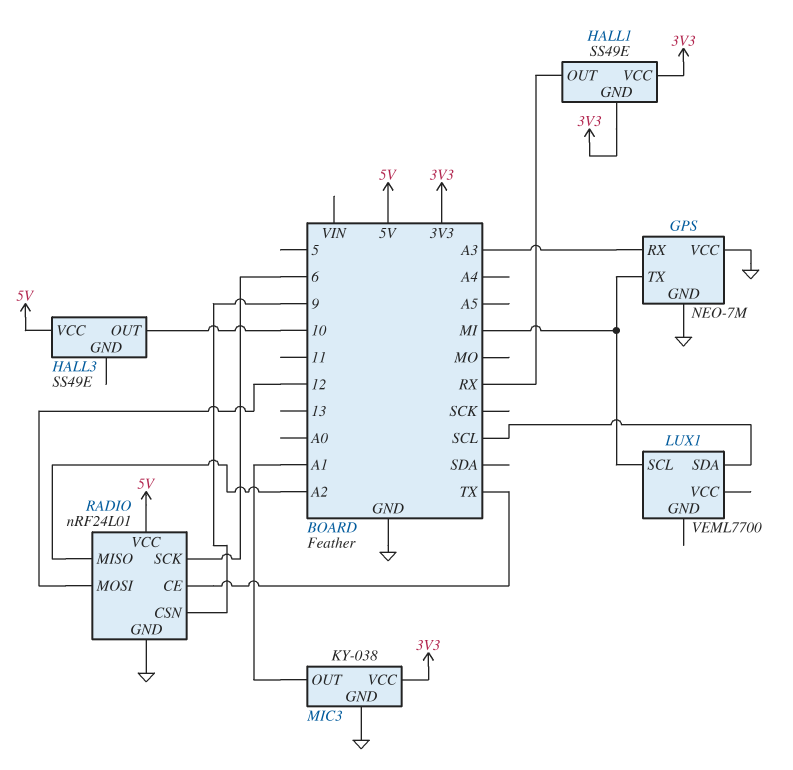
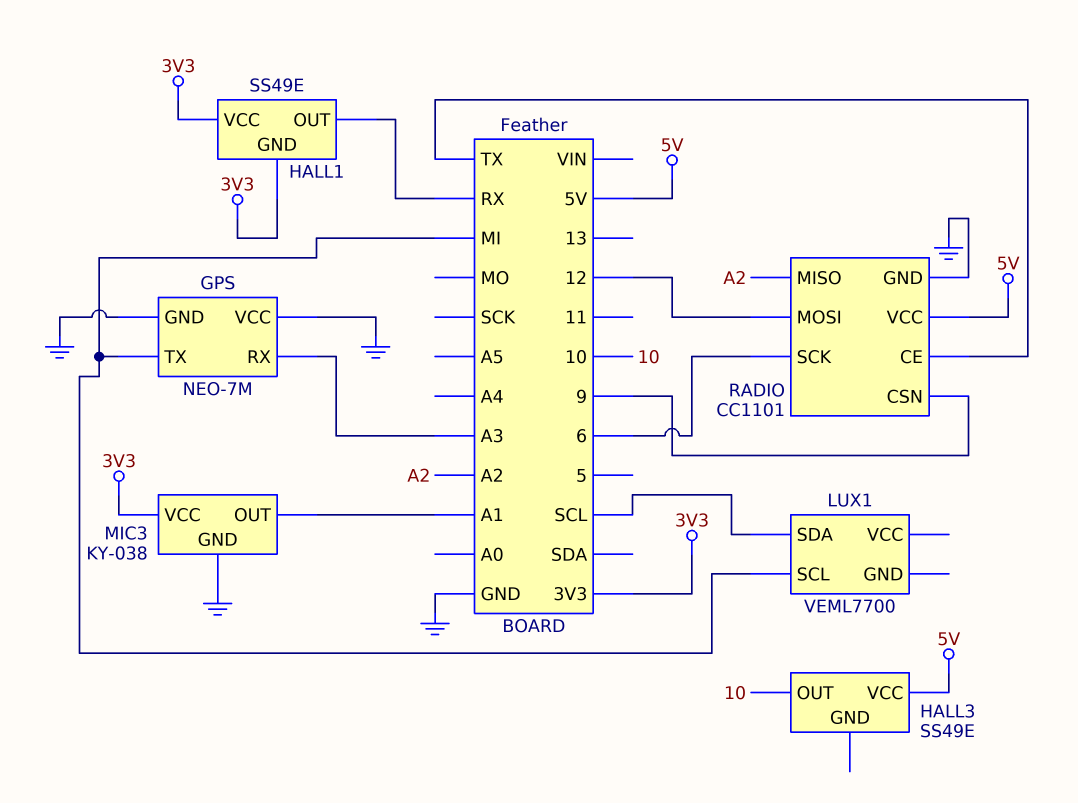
RADIO: nRF24L01 -> CC1101

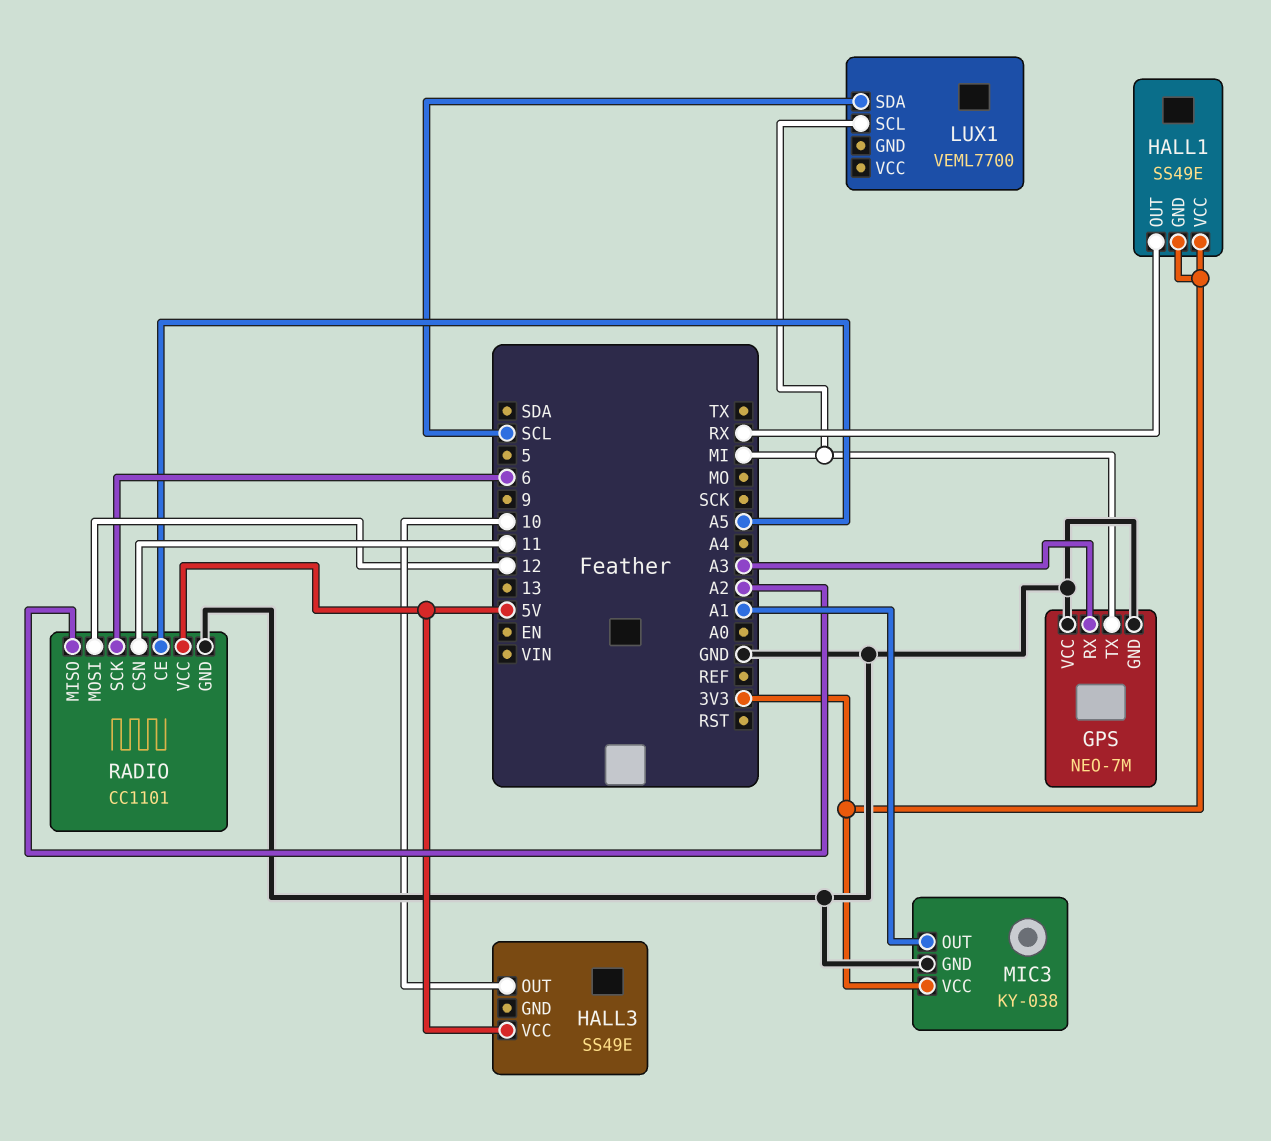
RADIO pin CE: TX -> A5
RADIO pin CSN: 9 -> 11

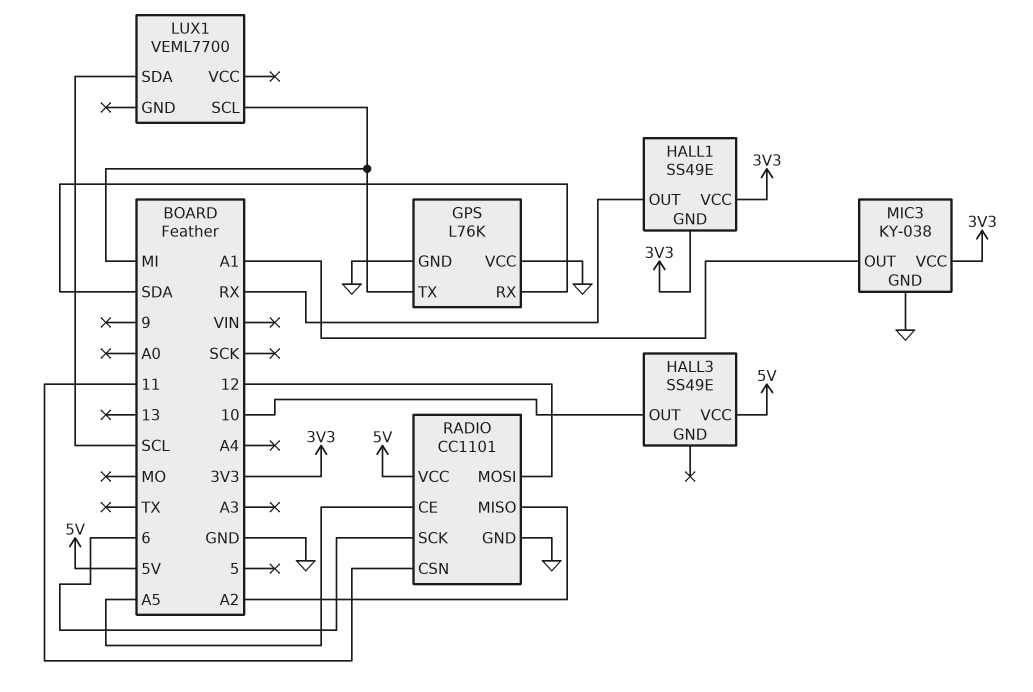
GPS: NEO-7M -> L76K
GPS pin RX: A3 -> SDA

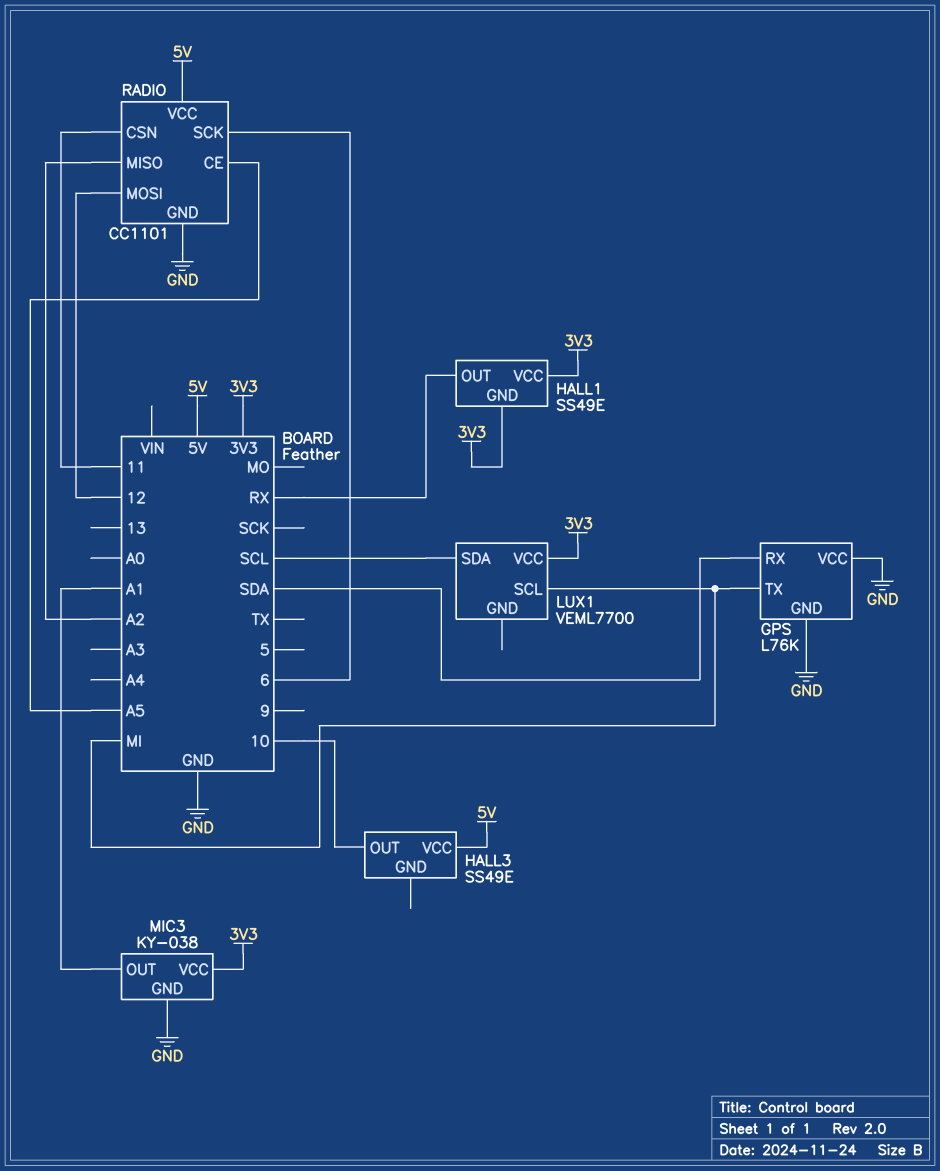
LUX1 pin VCC: none -> 3V3

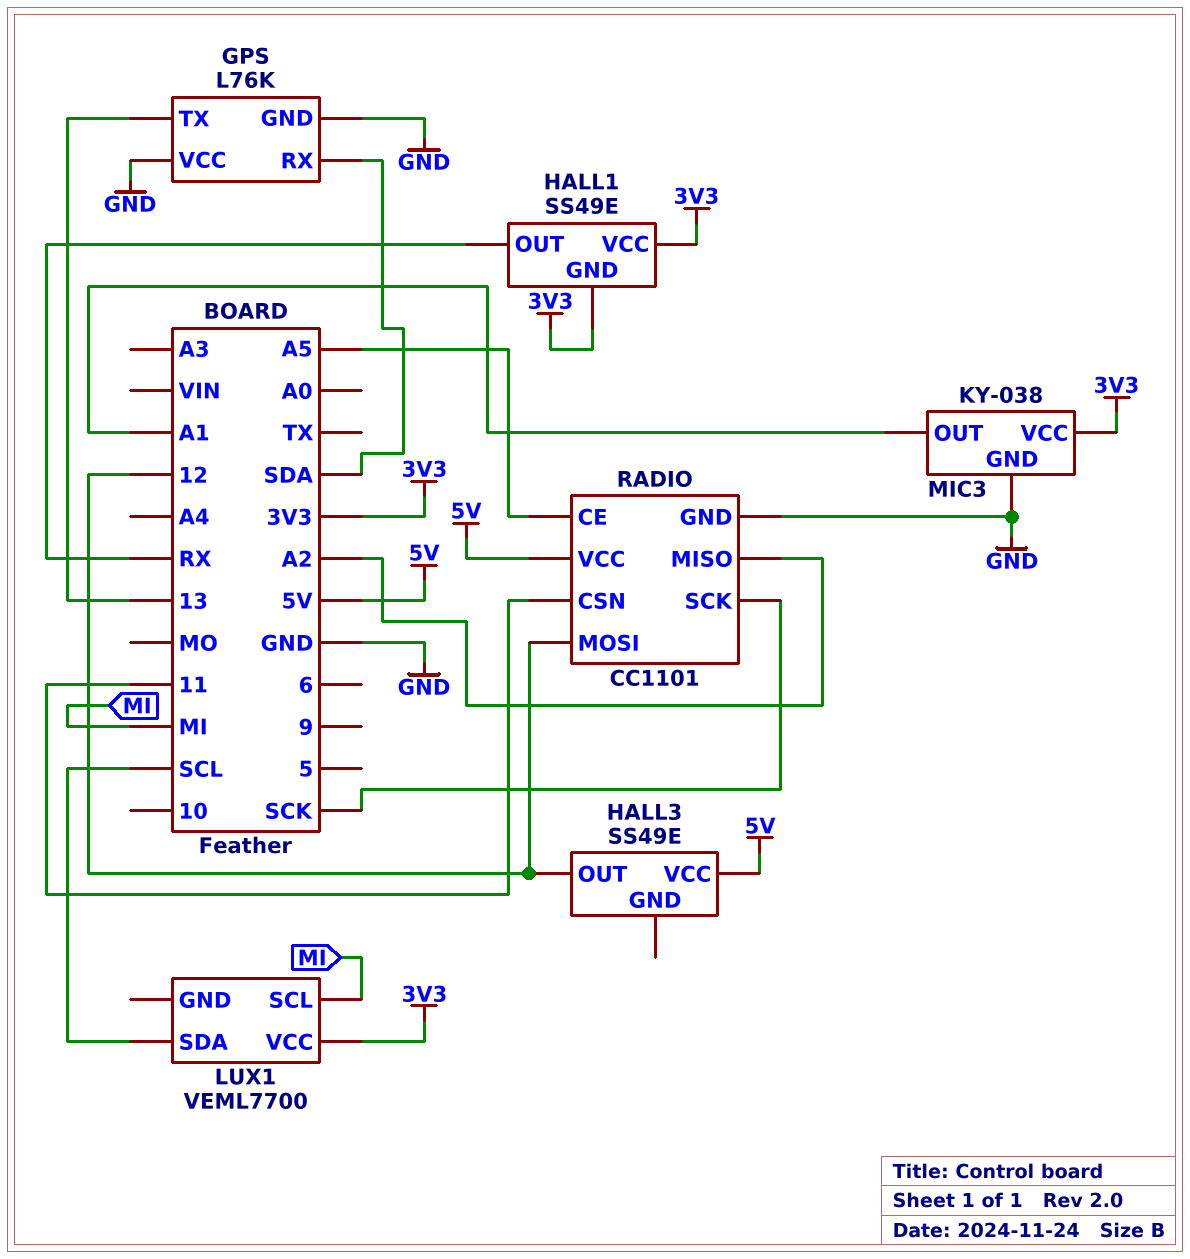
GPS pin TX: MI -> 13
HALL3 pin OUT: 10 -> 12
RADIO pin SCK: 6 -> SCK

